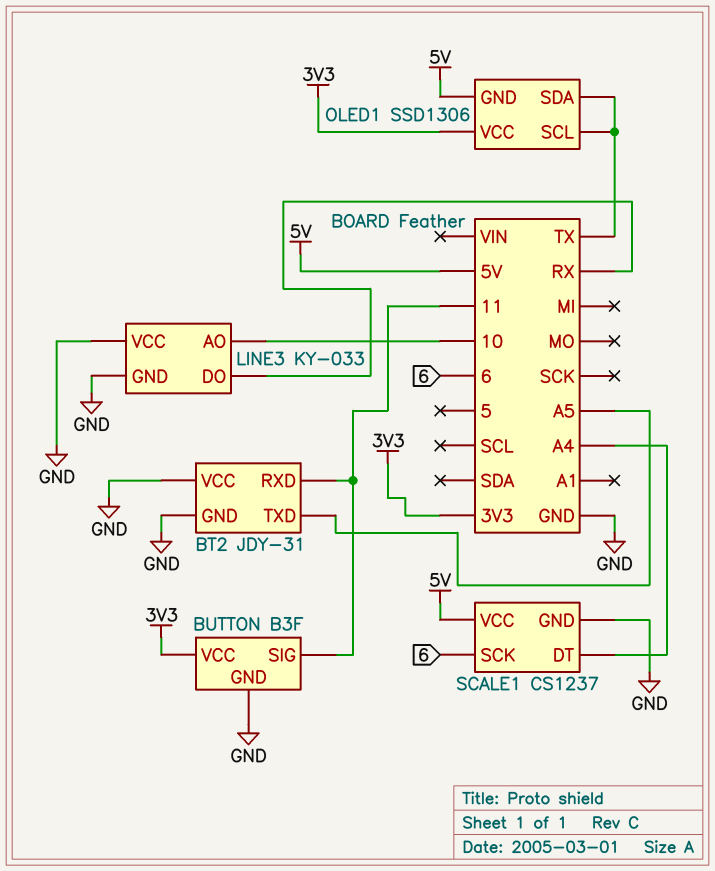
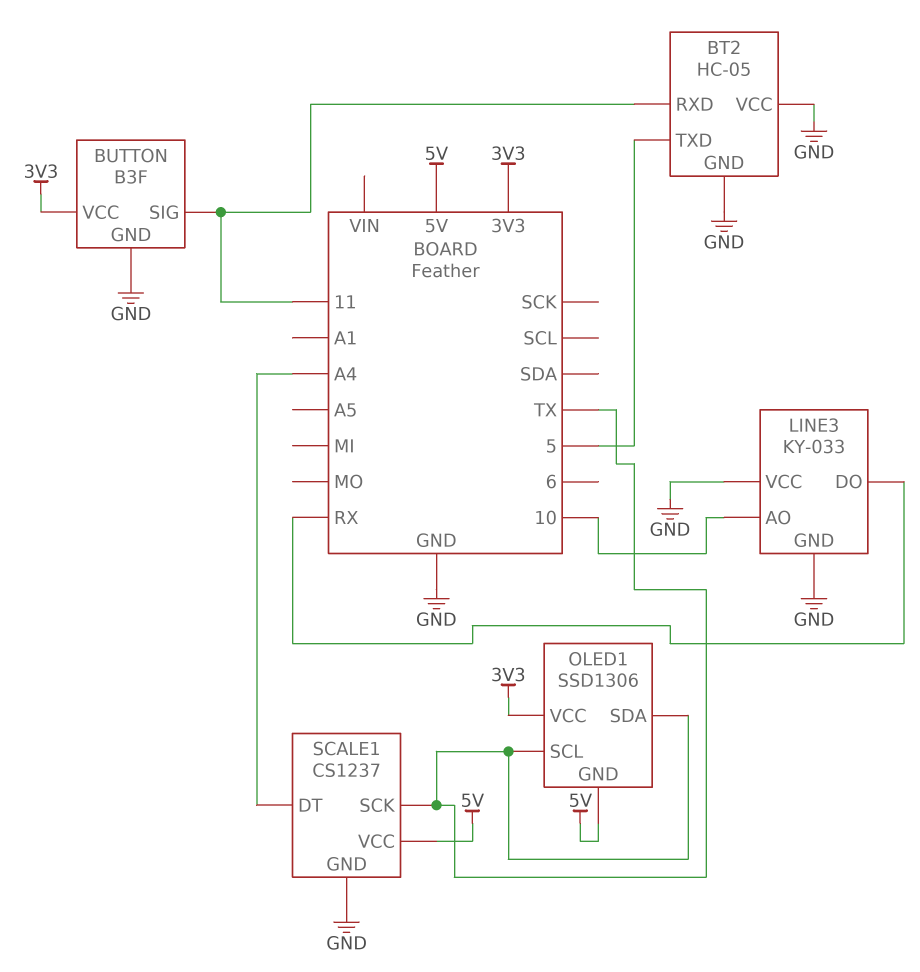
BT2: JDY-31 -> HC-05
BT2 pin TXD: A5 -> 5
SCALE1 pin SCK: 6 -> TX

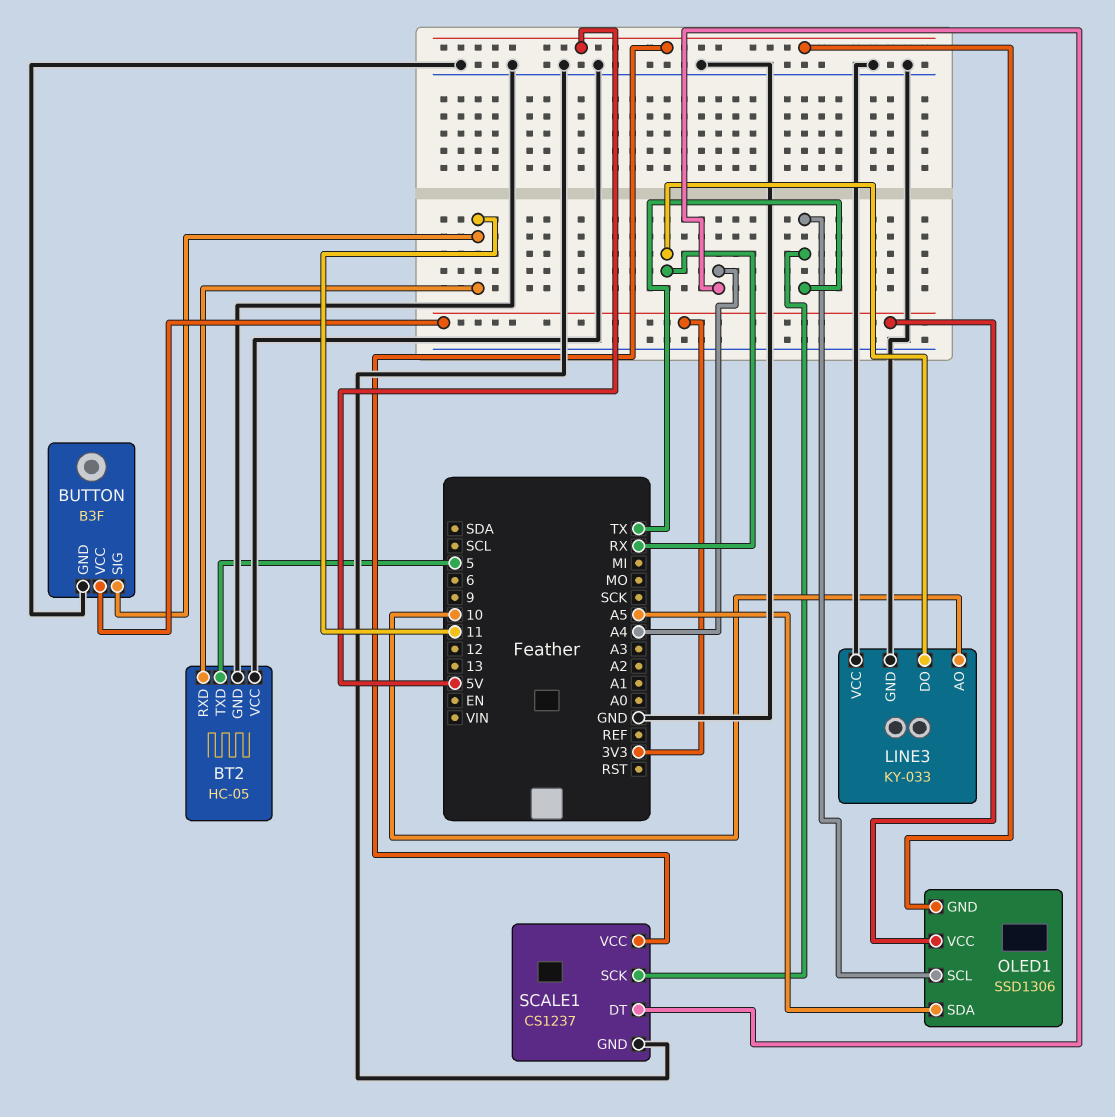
OLED1 pin SDA: TX -> A5

